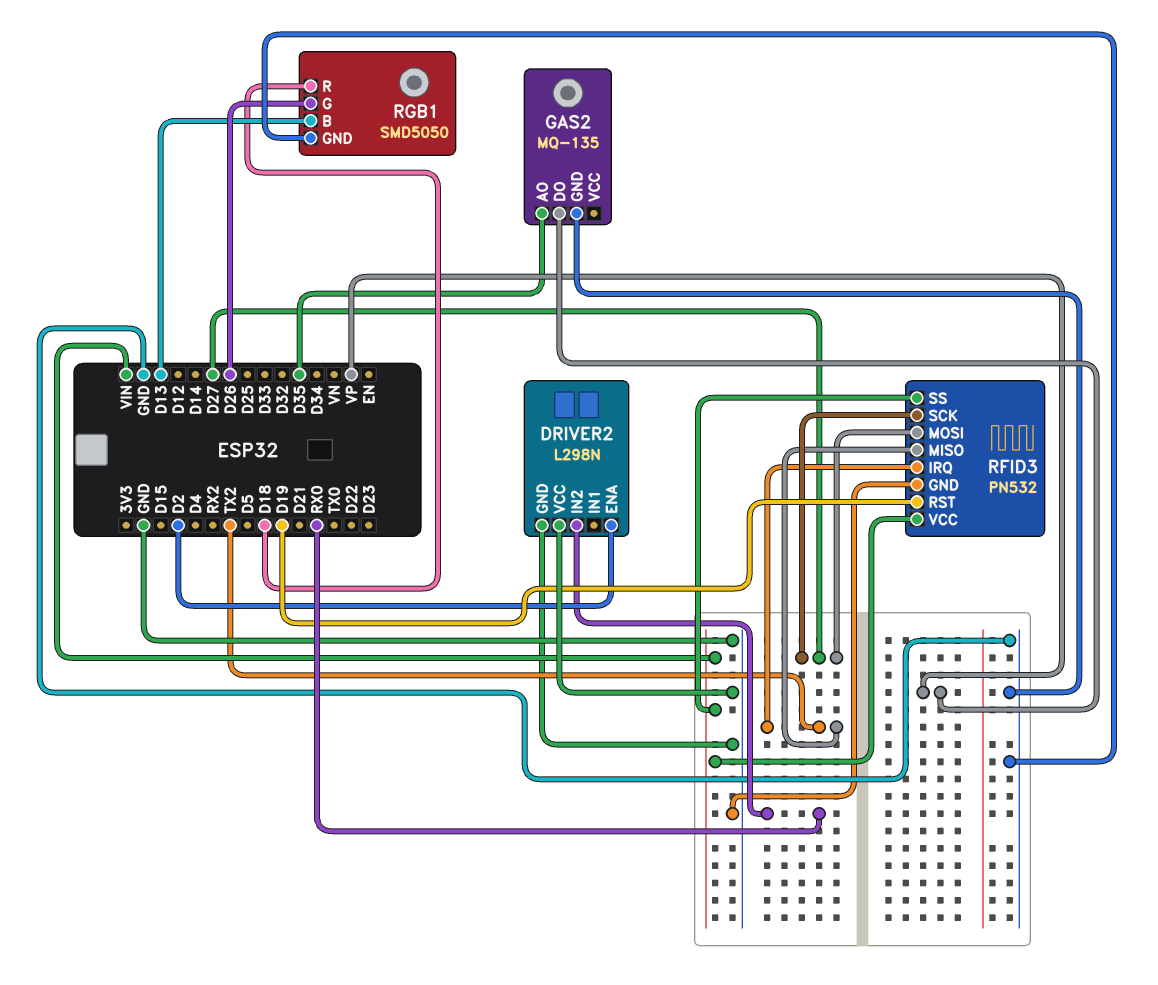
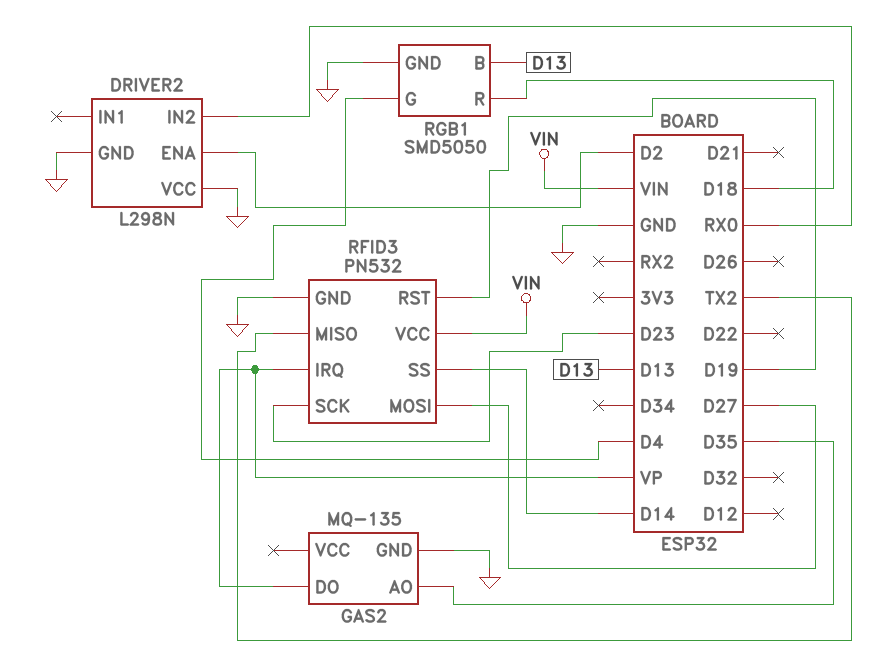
RFID3 pin IRQ: TX2 -> VP
RFID3 pin SCK: D27 -> D23
RFID3 pin SS: VIN -> D14
RGB1 pin G: D26 -> D4

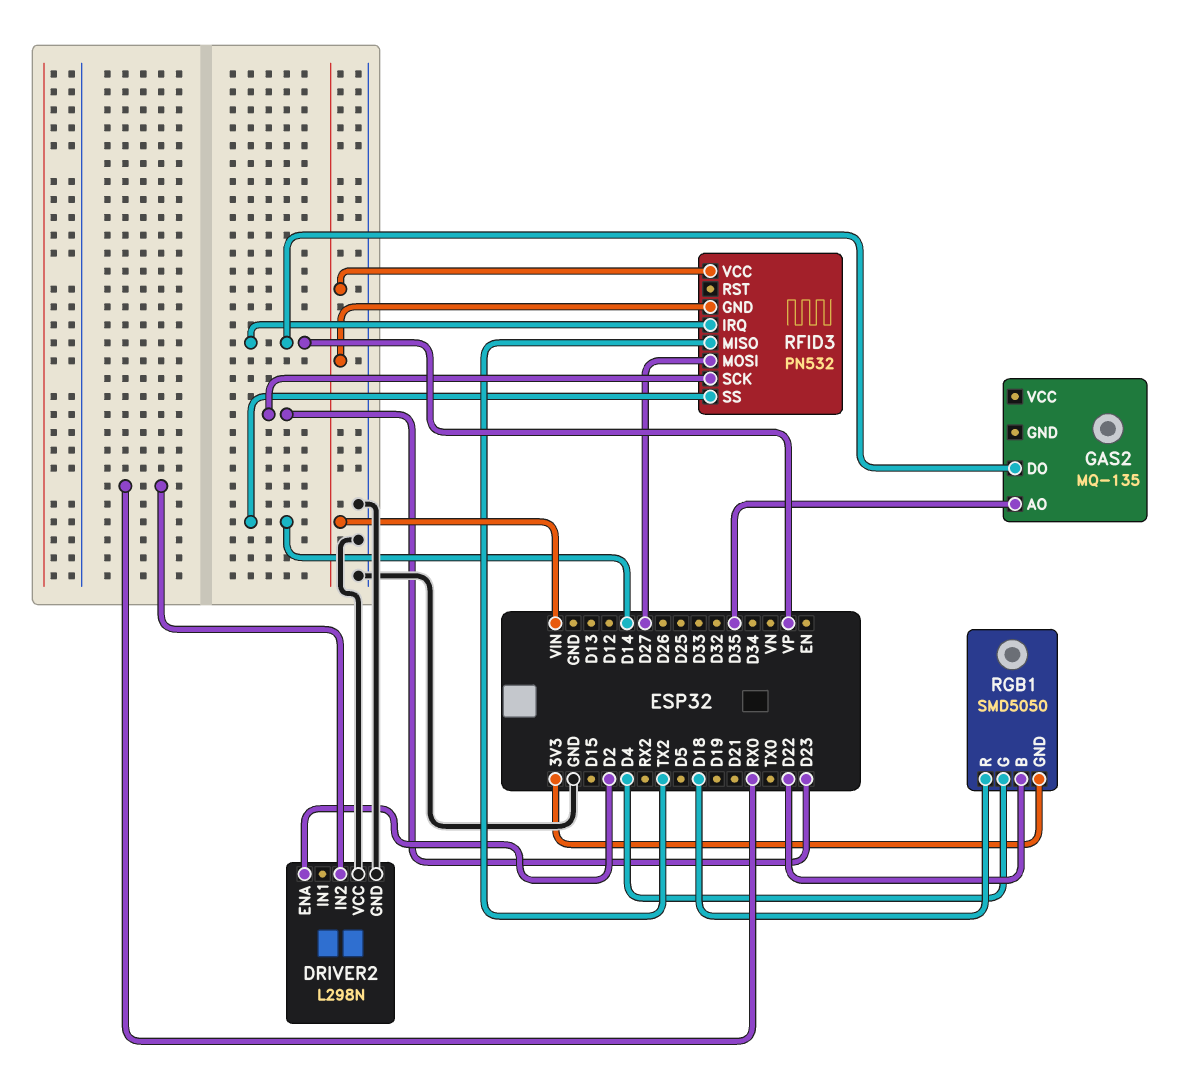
GAS2 pin GND: GND -> none
RFID3 pin GND: GND -> VIN
RFID3 pin RST: D19 -> none
RGB1 pin B: D13 -> D22
RGB1 pin GND: GND -> 3V3

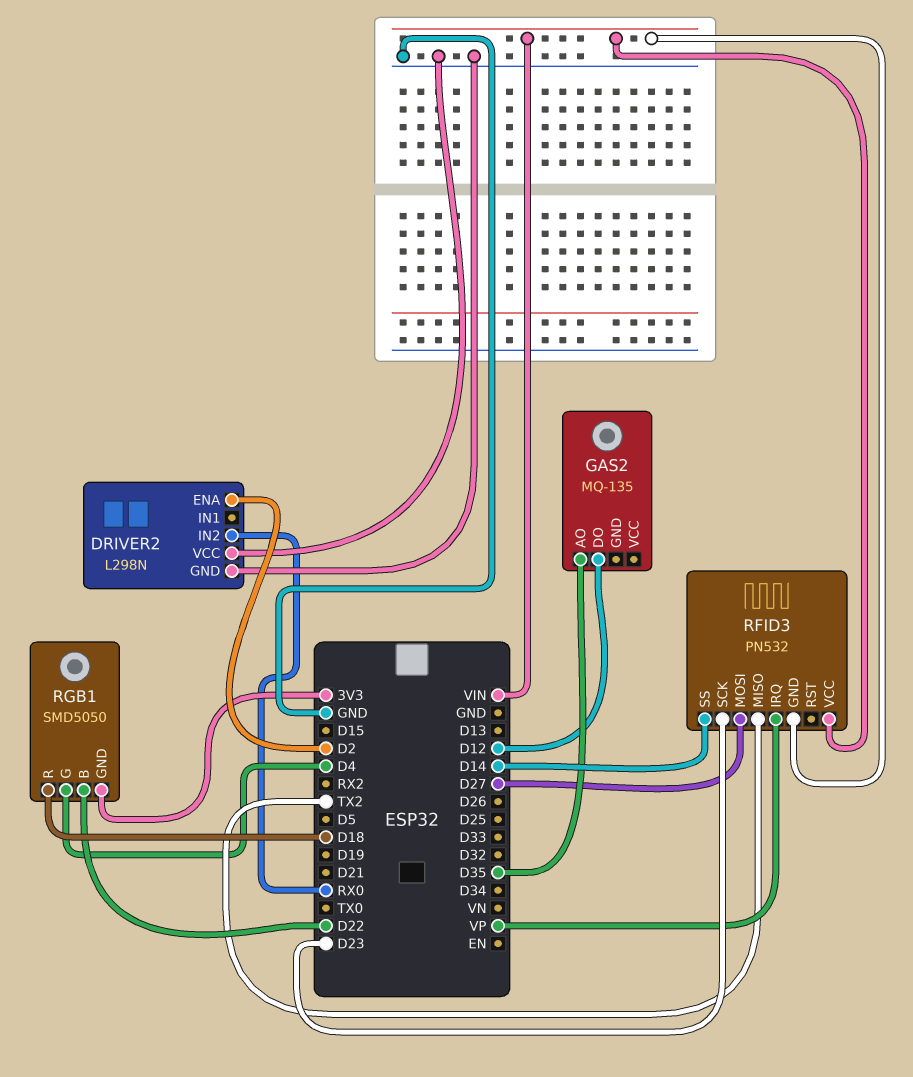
GAS2 pin DO: VP -> D12

